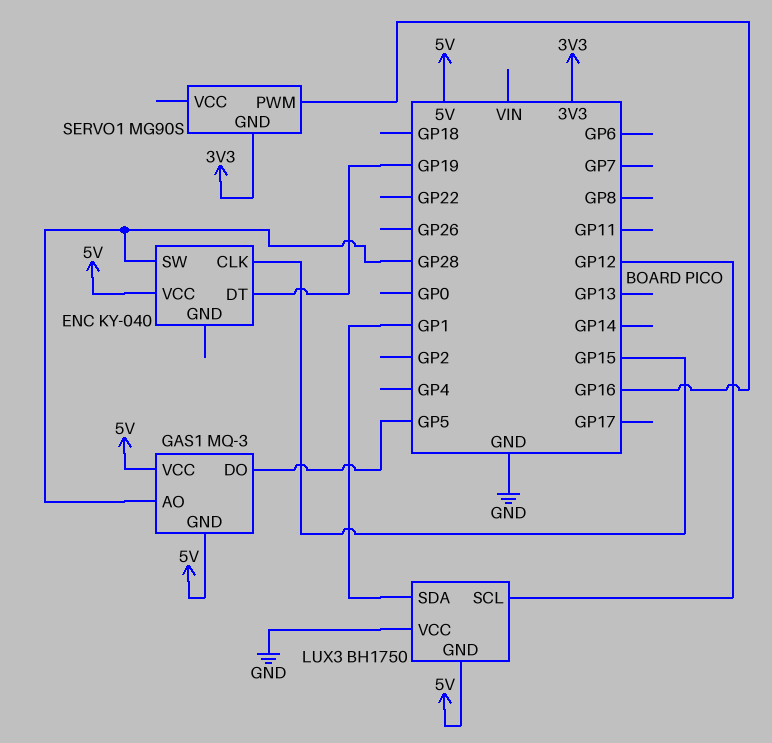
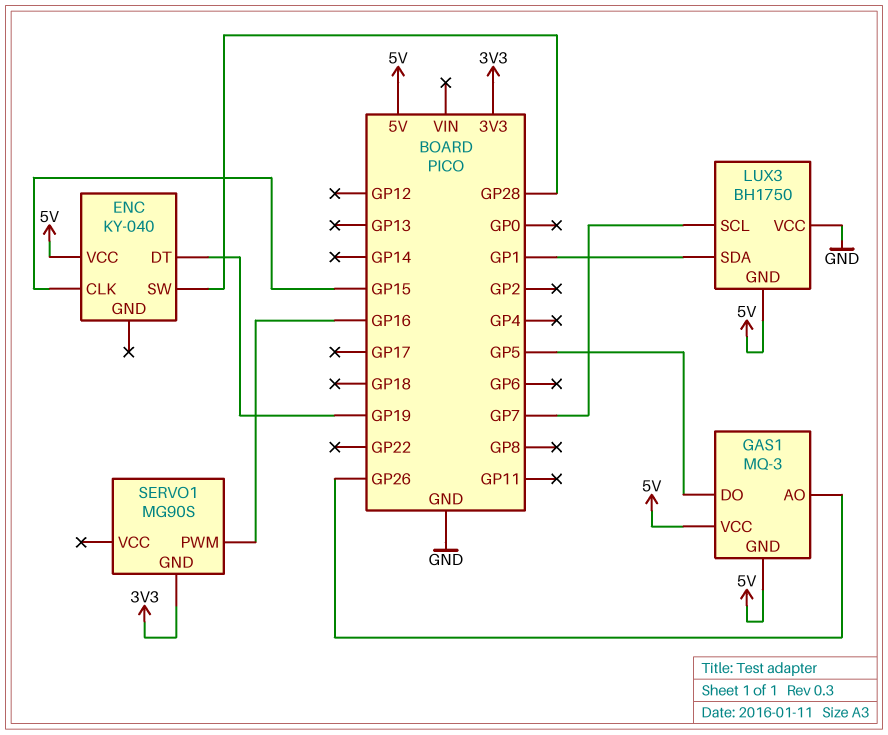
GAS1 pin AO: GP28 -> GP26
LUX3 pin SCL: GP12 -> GP7

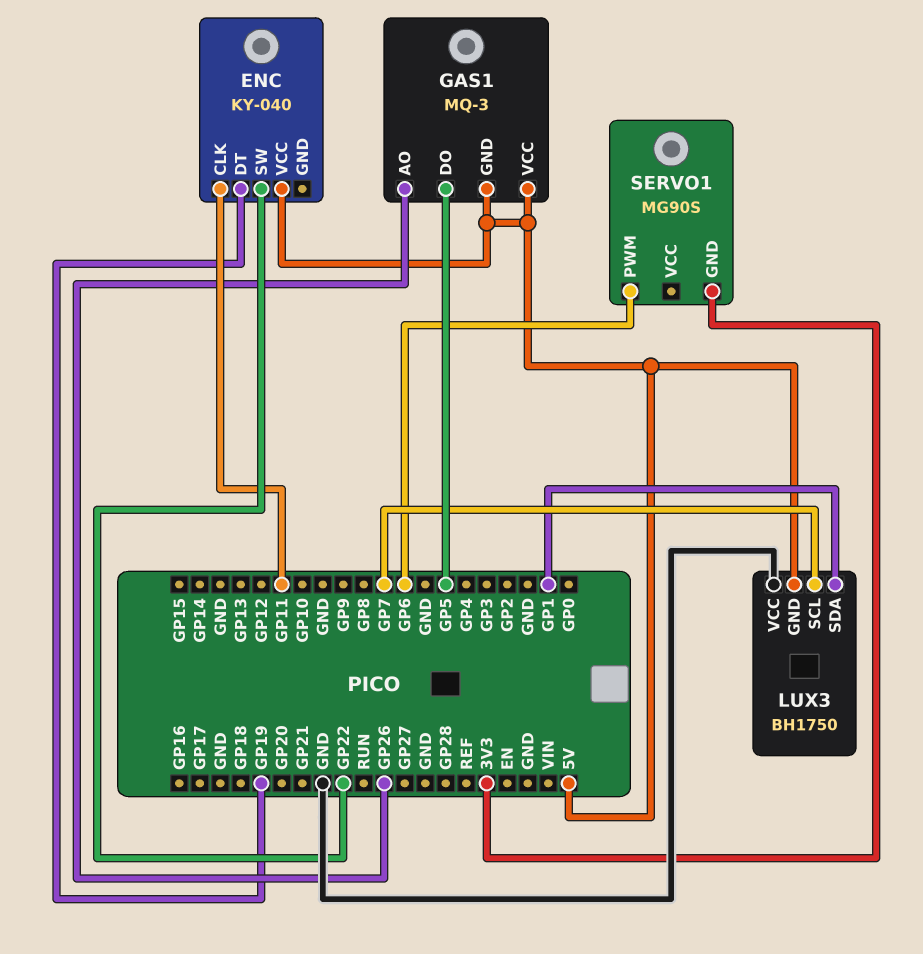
ENC pin CLK: GP15 -> GP11
ENC pin SW: GP28 -> GP22
SERVO1 pin PWM: GP16 -> GP6

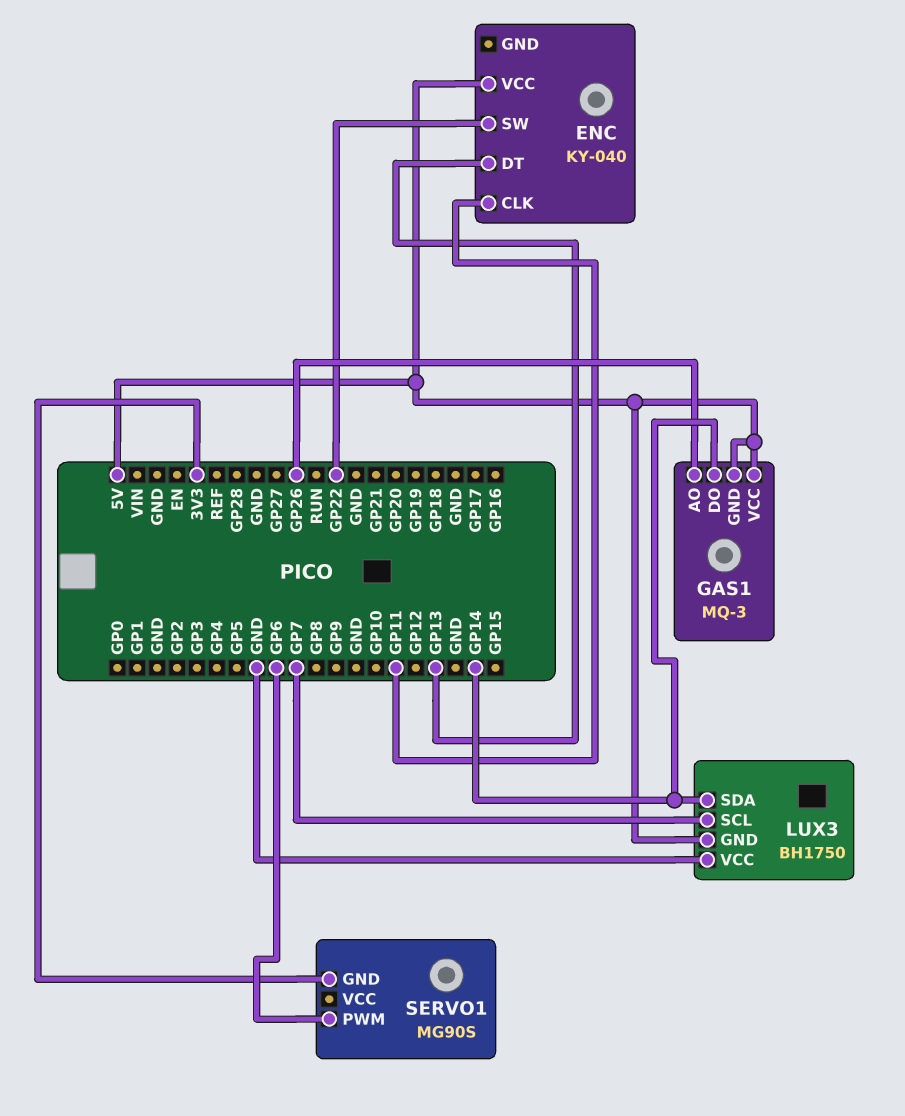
ENC pin DT: GP19 -> GP13
GAS1 pin DO: GP5 -> GP14
LUX3 pin SDA: GP1 -> GP14

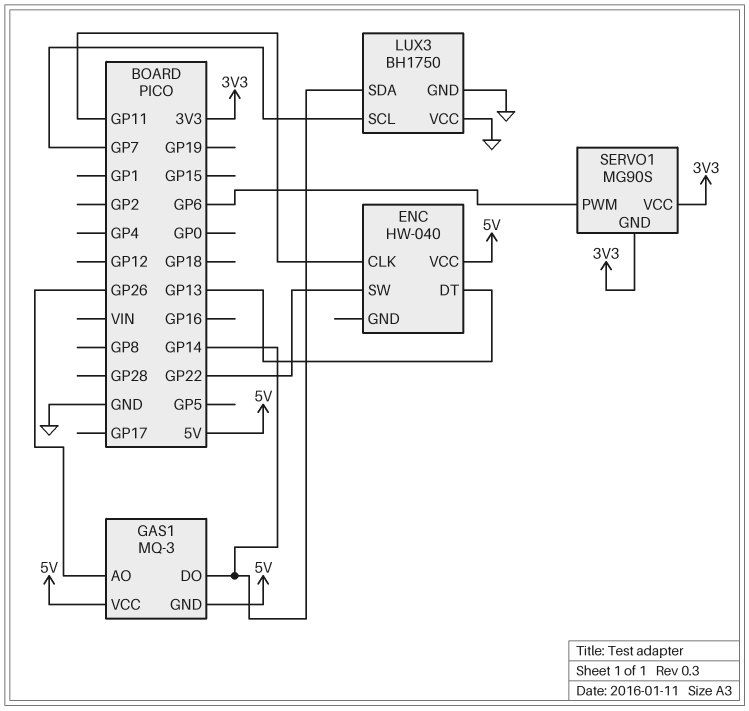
ENC: KY-040 -> HW-040
LUX3 pin GND: 5V -> GND
SERVO1 pin VCC: none -> 3V3

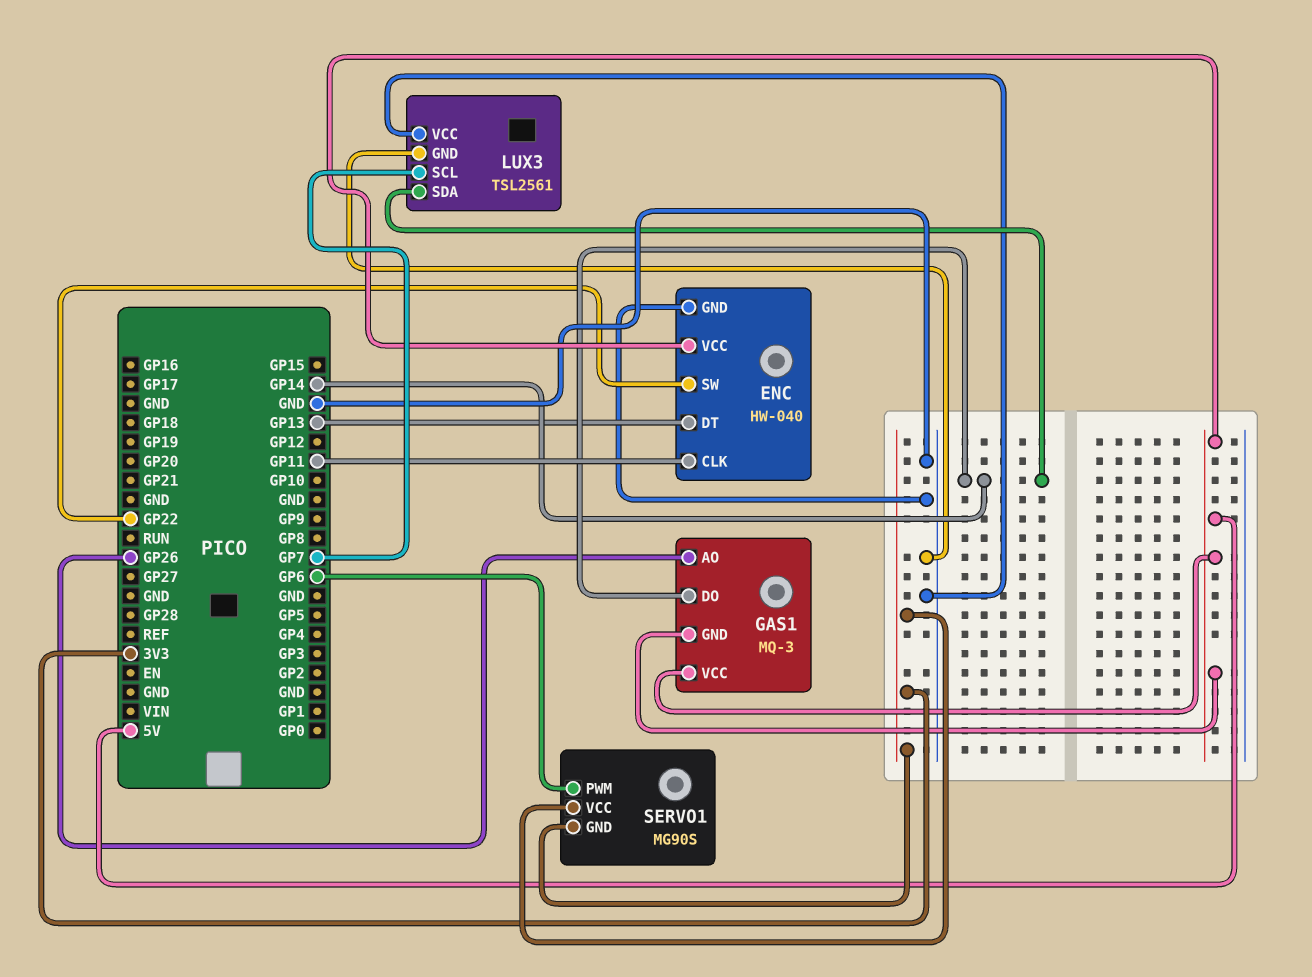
ENC pin GND: none -> GND
LUX3: BH1750 -> TSL2561

